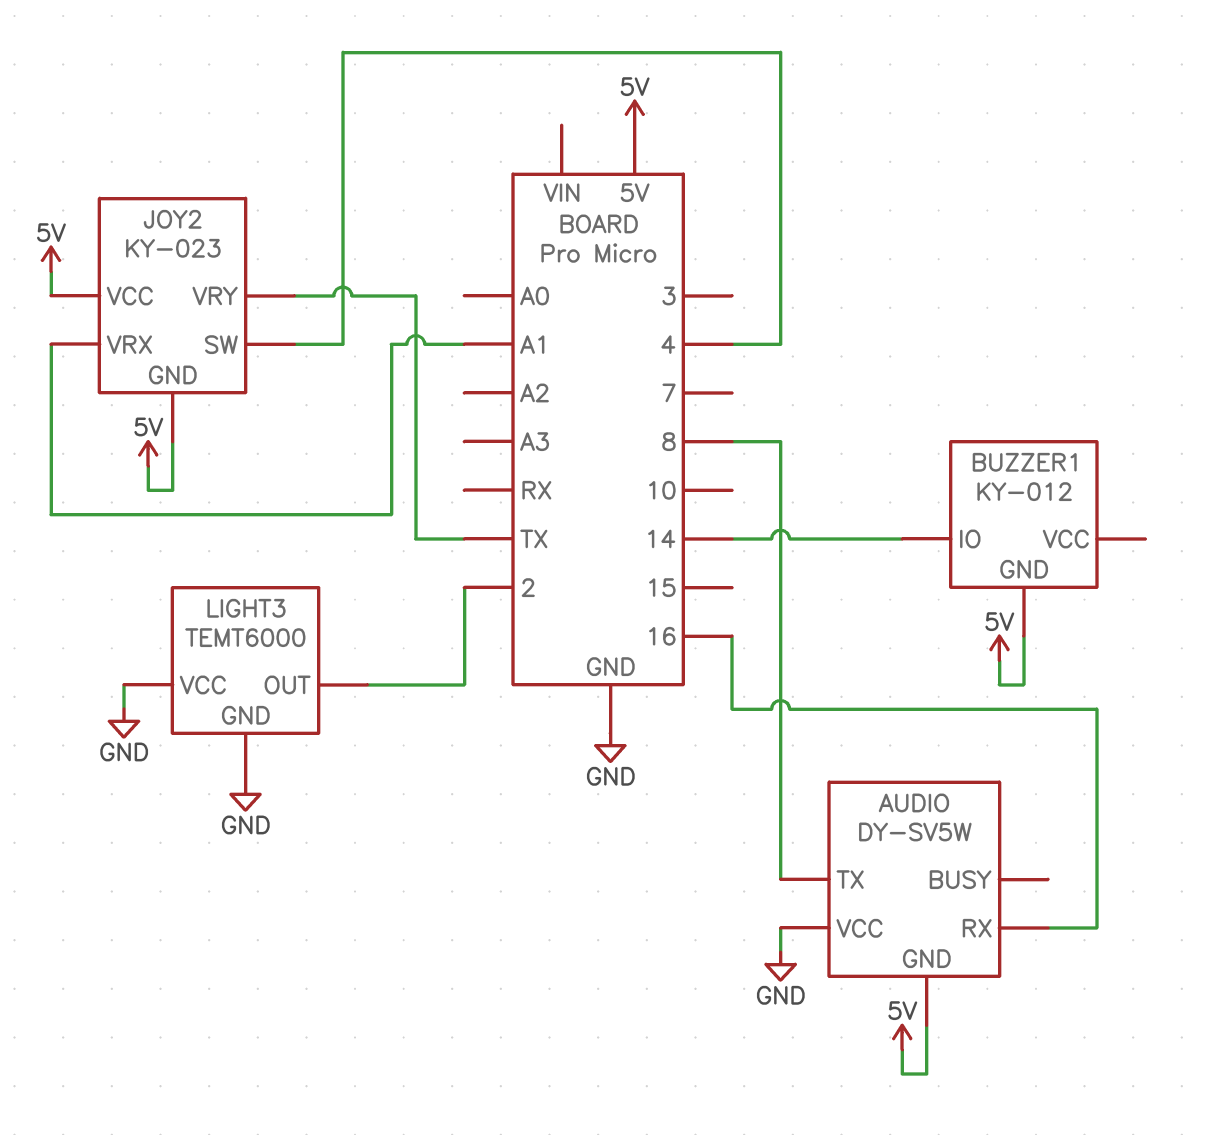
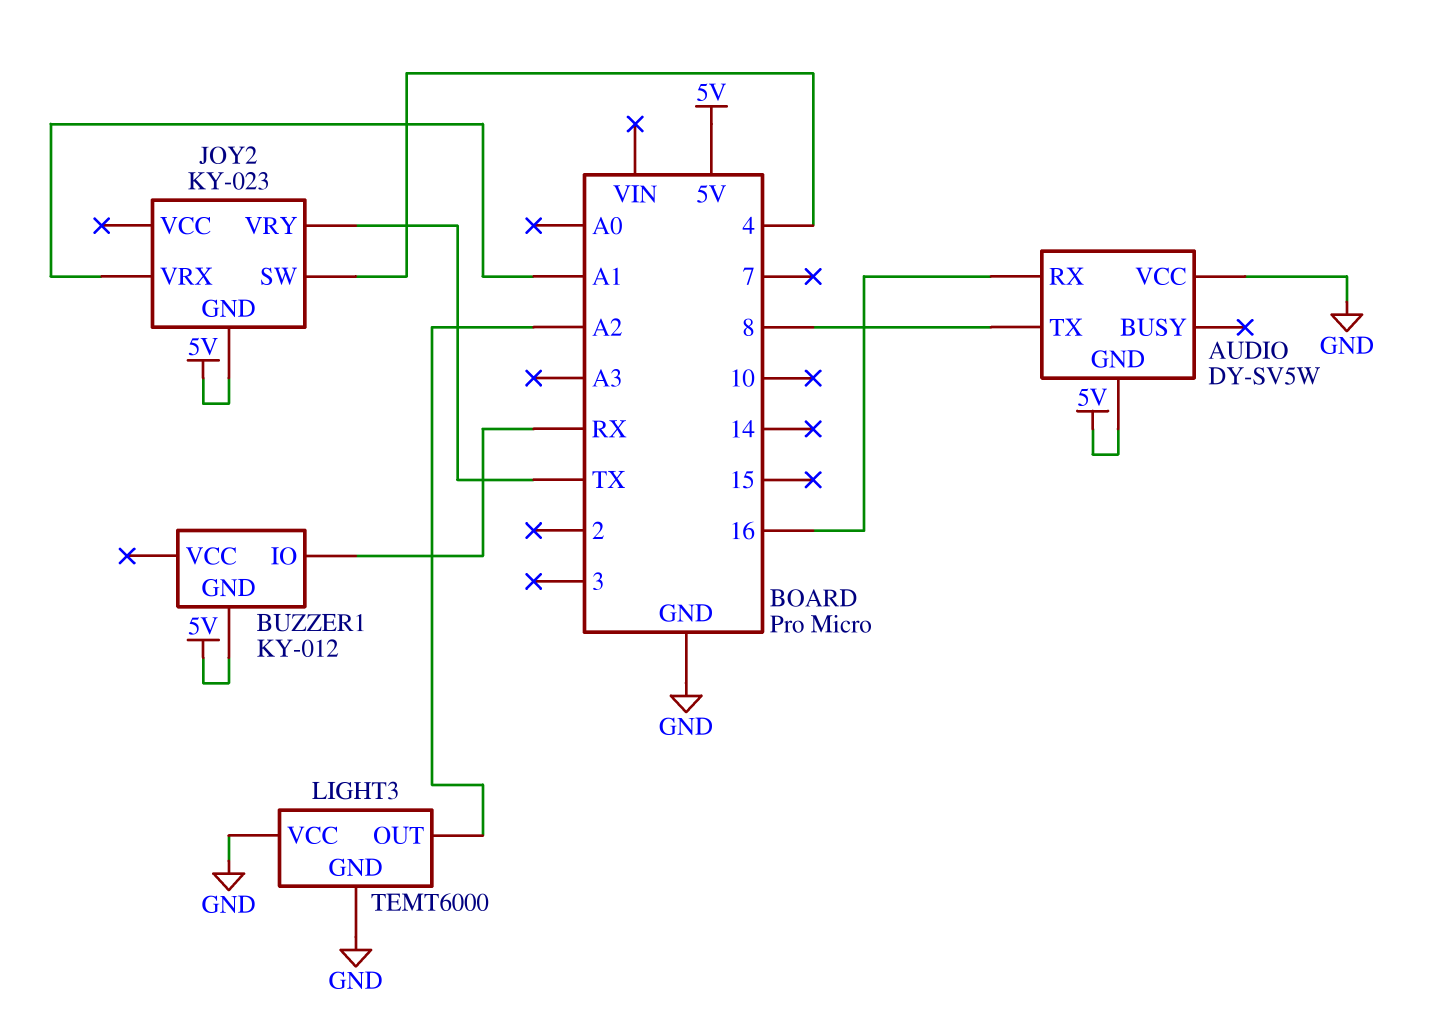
BUZZER1 pin IO: 14 -> RX
JOY2 pin VCC: 5V -> none
LIGHT3 pin OUT: 2 -> A2

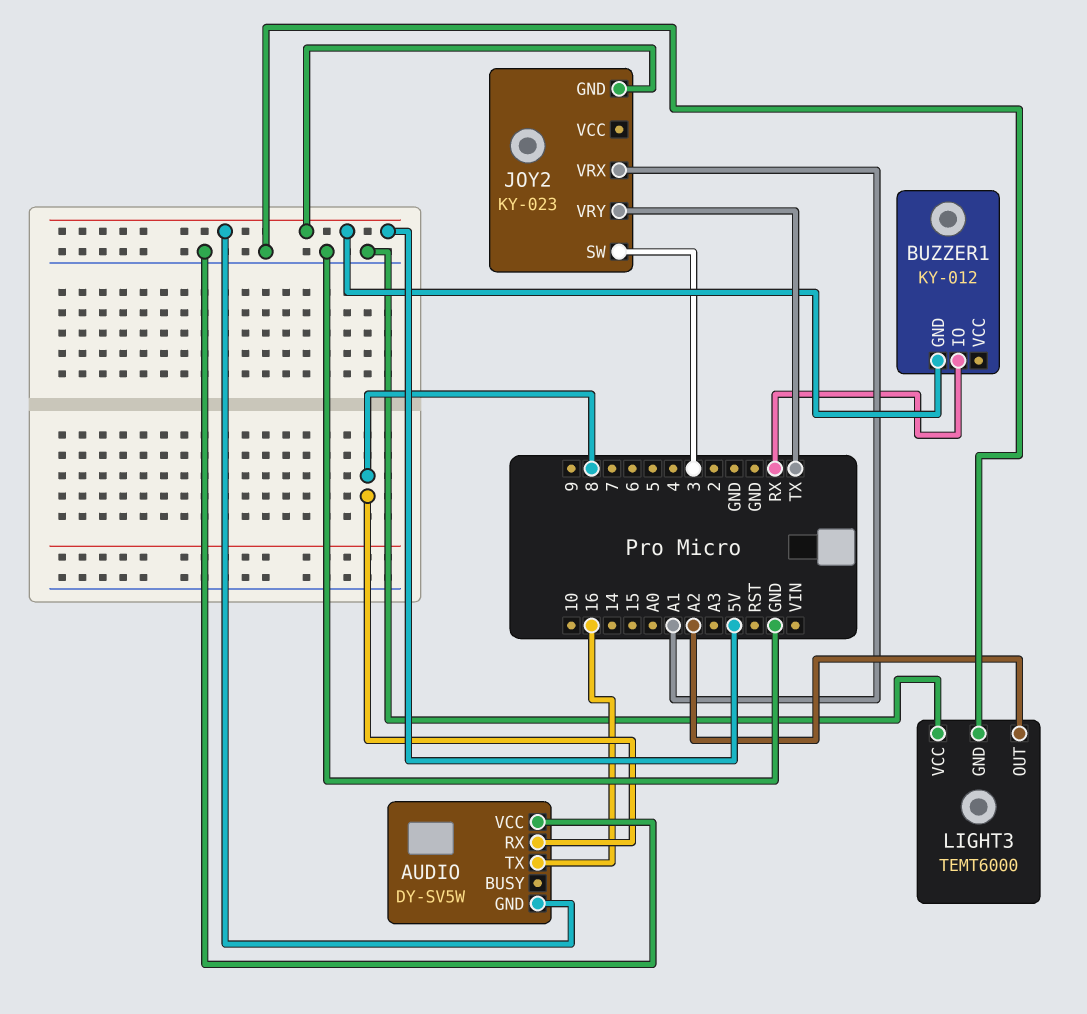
AUDIO pin RX: 16 -> 8
AUDIO pin TX: 8 -> 16
JOY2 pin SW: 4 -> 3

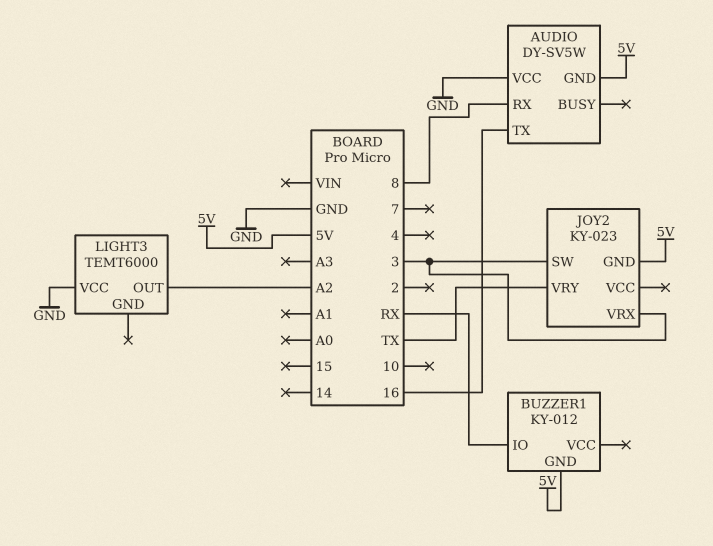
JOY2 pin VRX: A1 -> 3
LIGHT3 pin GND: GND -> none

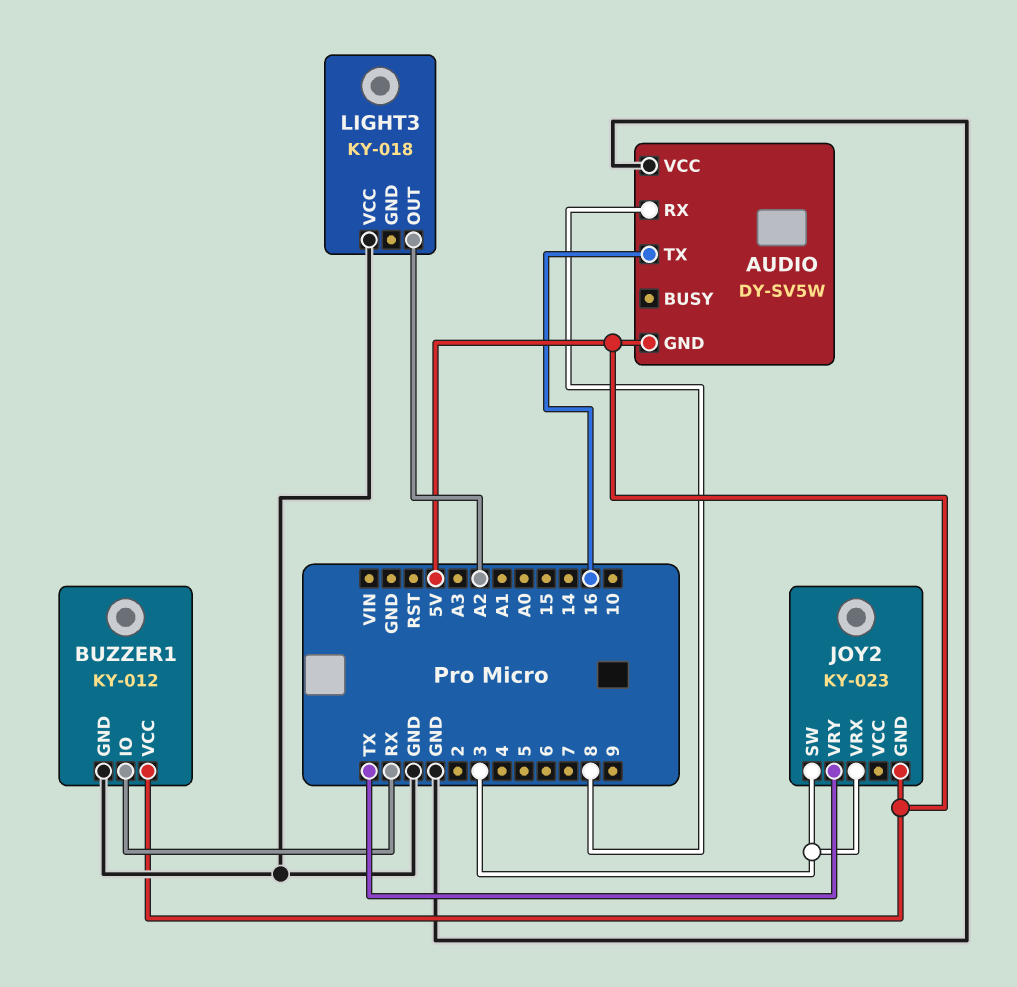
BUZZER1 pin GND: 5V -> GND
BUZZER1 pin VCC: none -> 5V
LIGHT3: TEMT6000 -> KY-018

